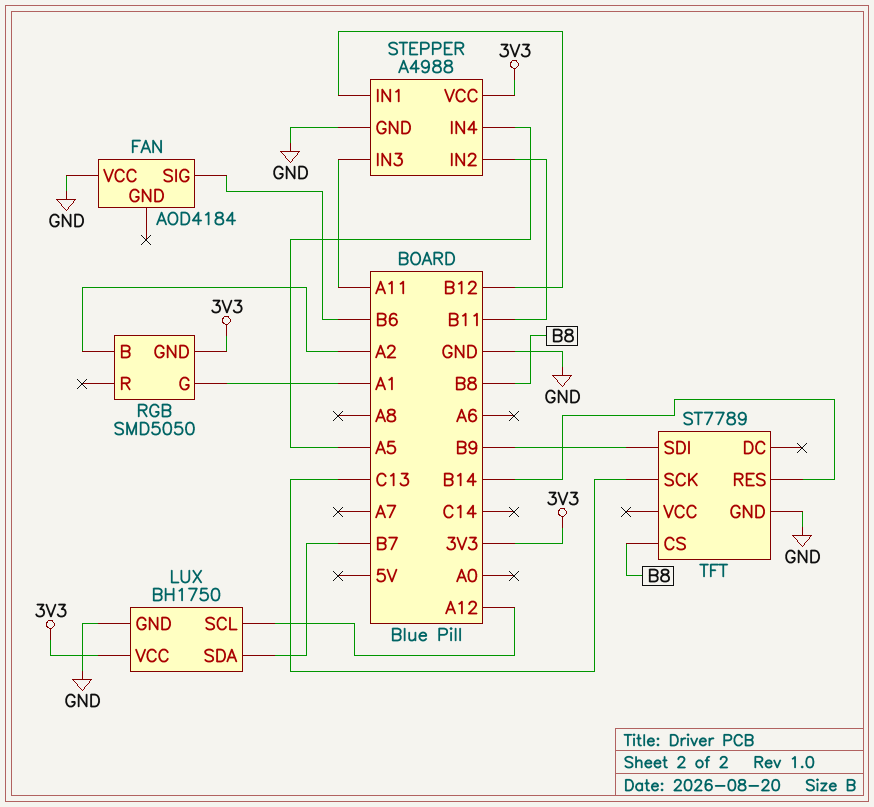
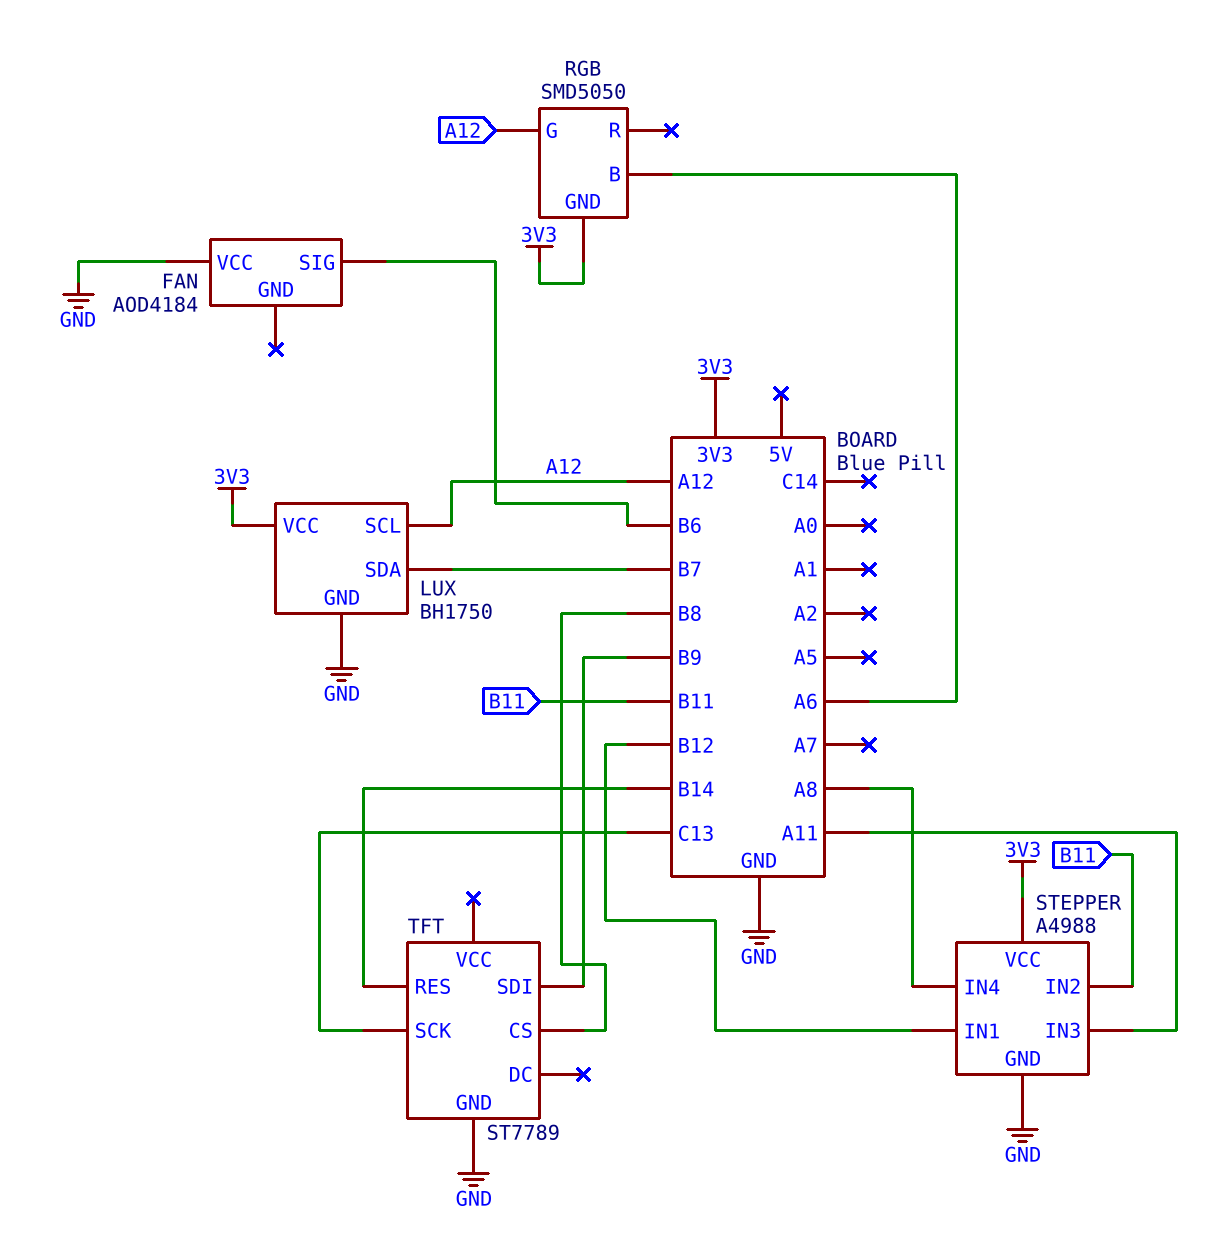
RGB pin B: A2 -> A6
RGB pin G: A1 -> A12
STEPPER pin IN4: A5 -> A8

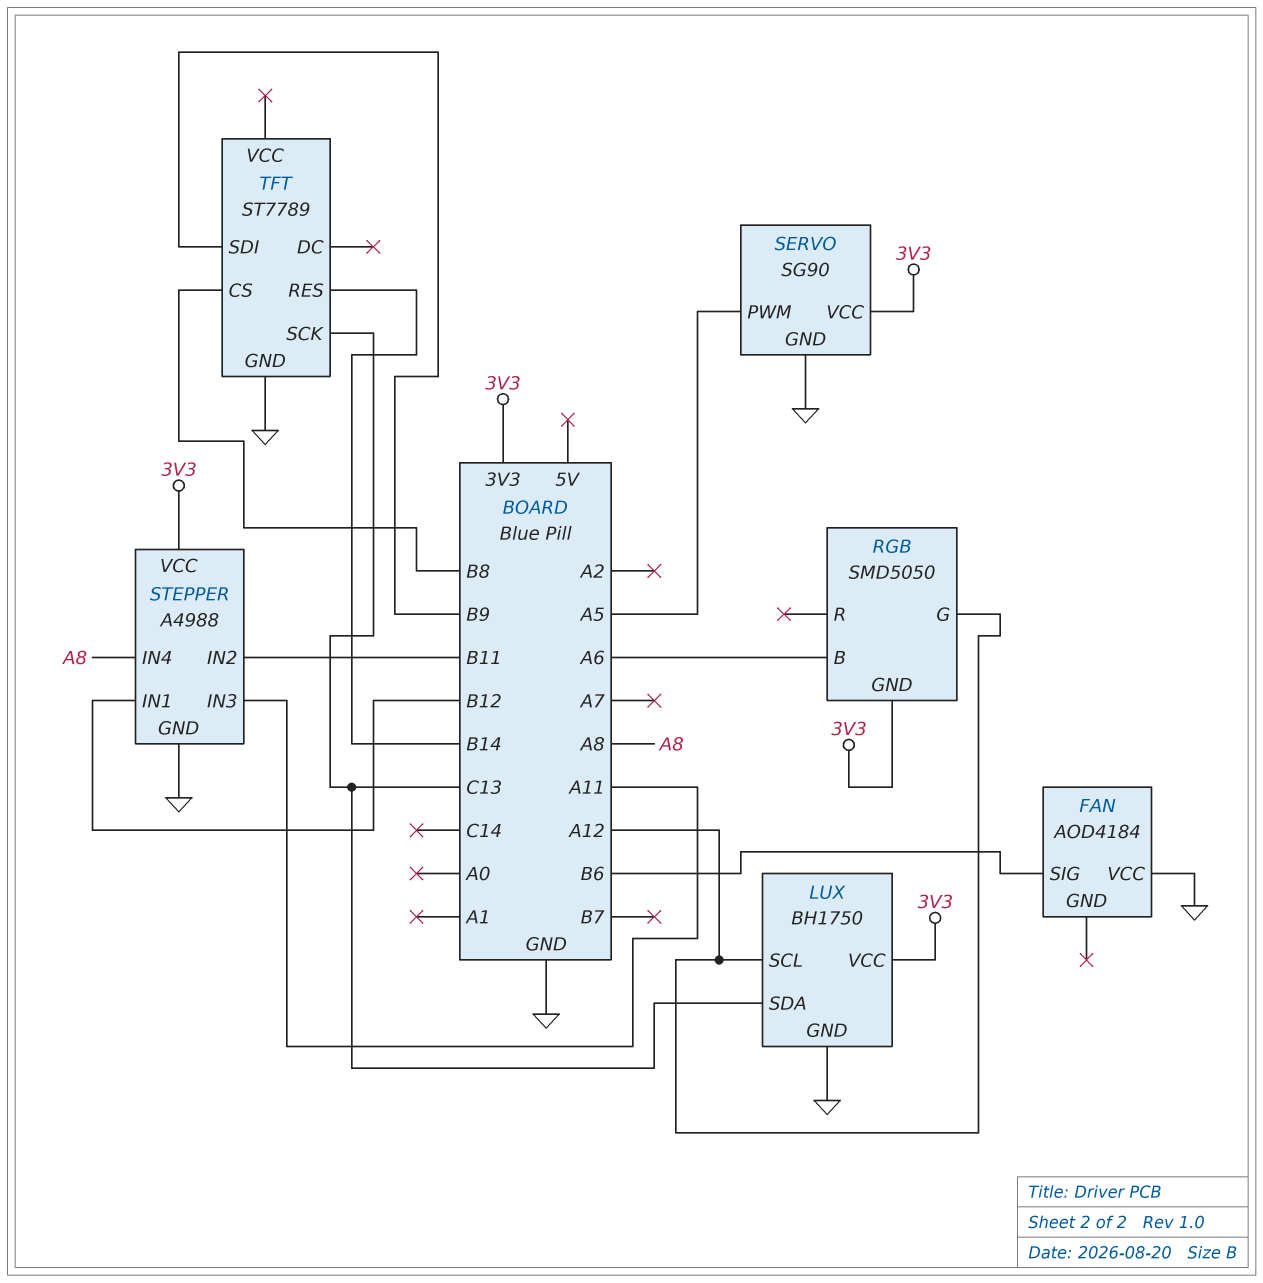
LUX pin SDA: B7 -> C13
SERVO: none -> SG90
SERVO pin GND: none -> GND
SERVO pin PWM: none -> A5
SERVO pin VCC: none -> 3V3

